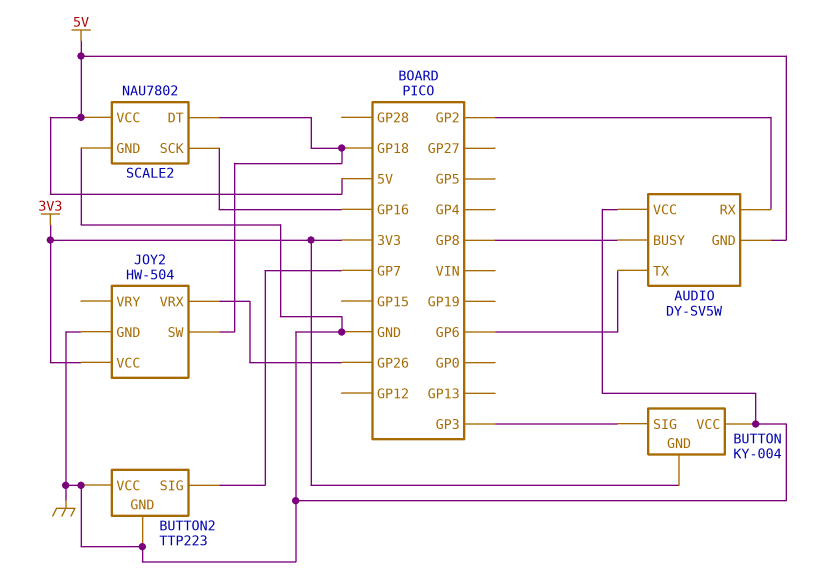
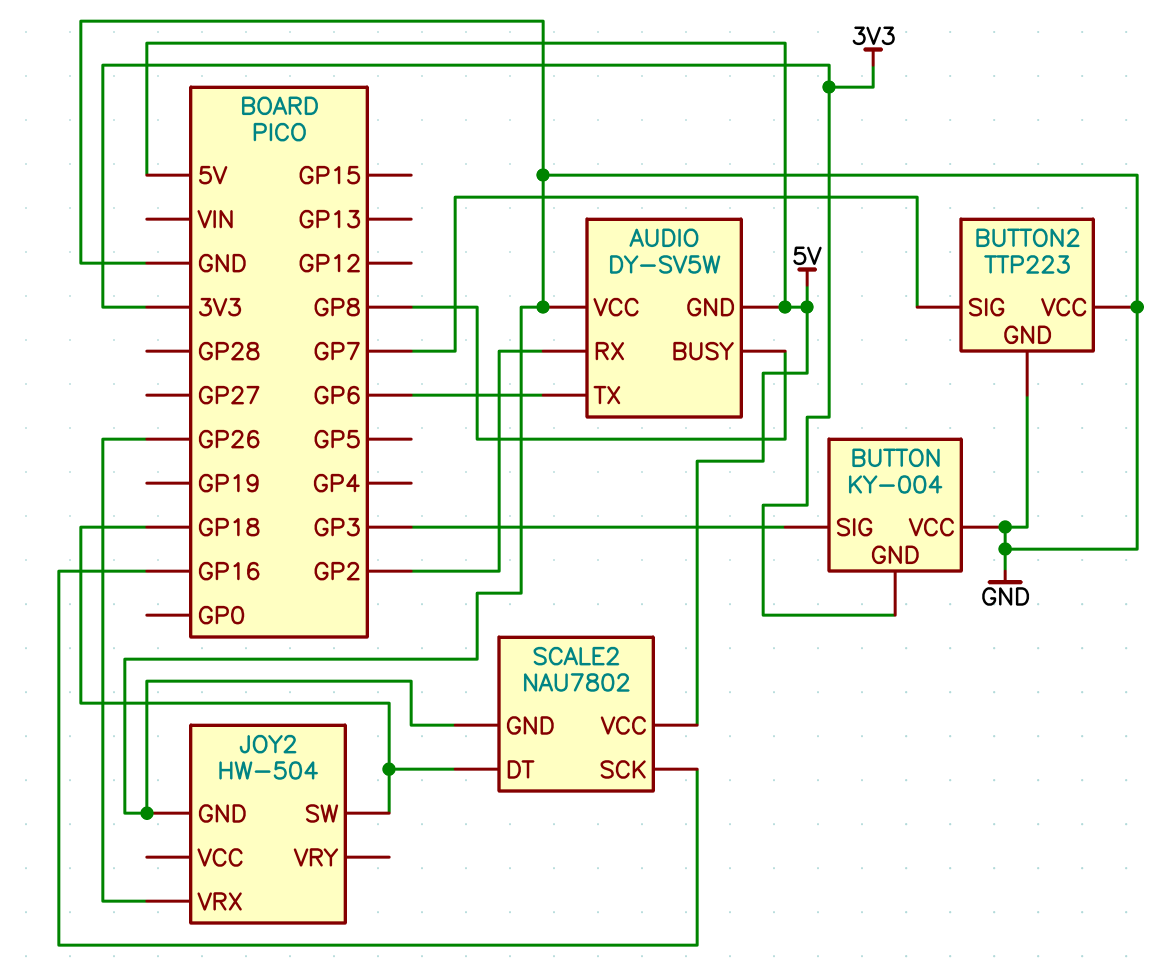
JOY2 pin VCC: 3V3 -> none

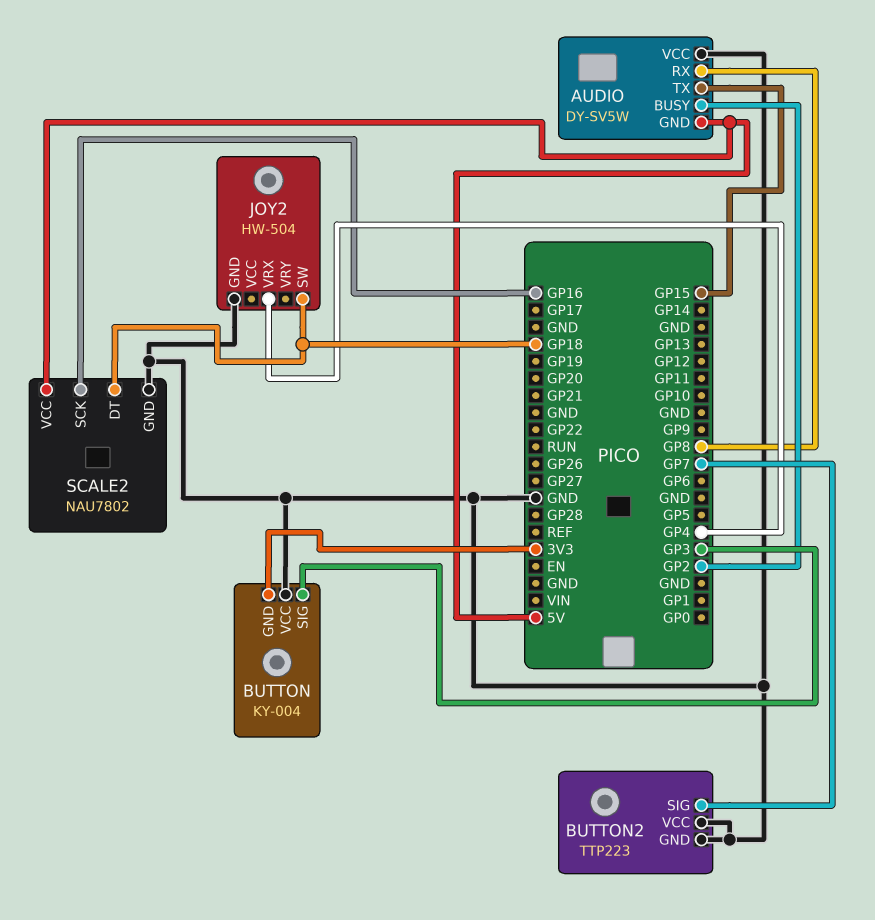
AUDIO pin BUSY: GP8 -> GP2
AUDIO pin RX: GP2 -> GP8
AUDIO pin TX: GP6 -> GP15
JOY2 pin VRX: GP26 -> GP4

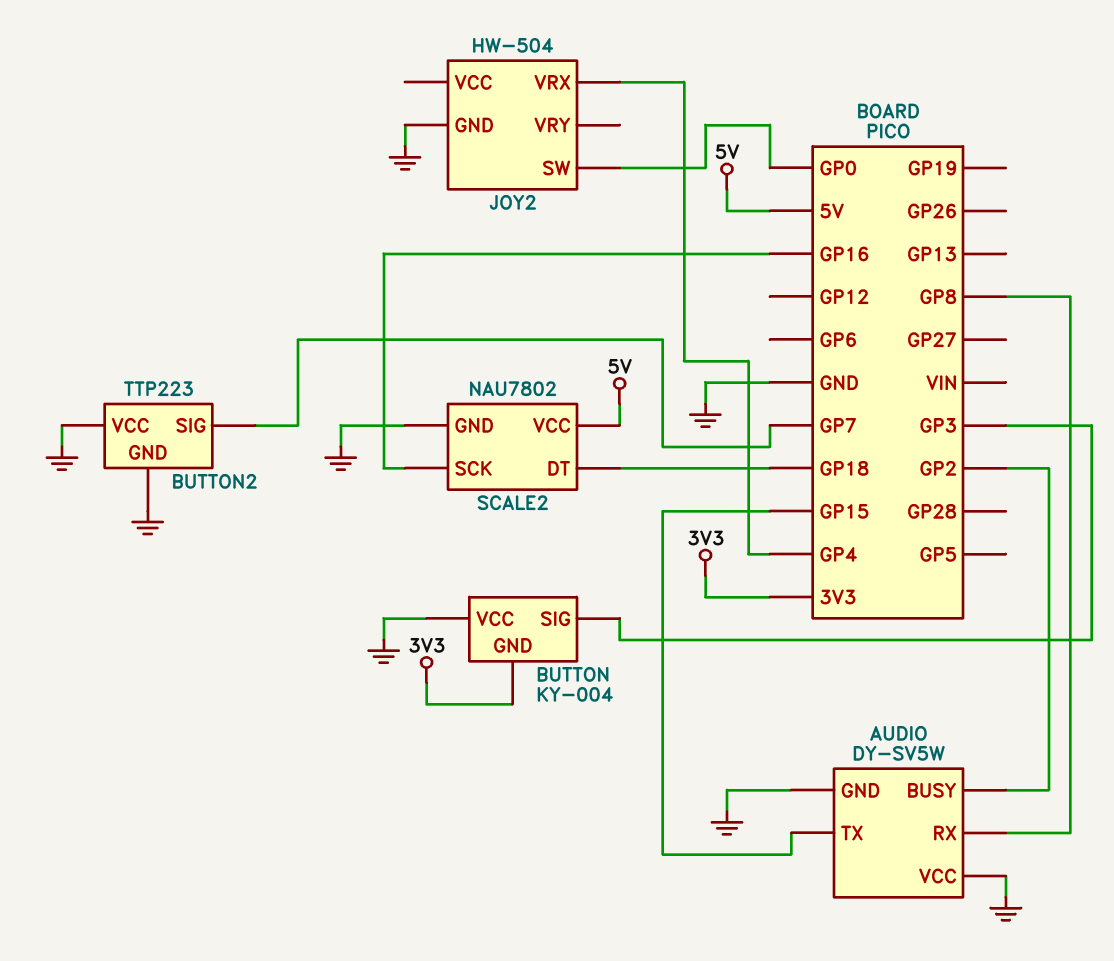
AUDIO pin GND: 5V -> GND
JOY2 pin SW: GP18 -> GP0

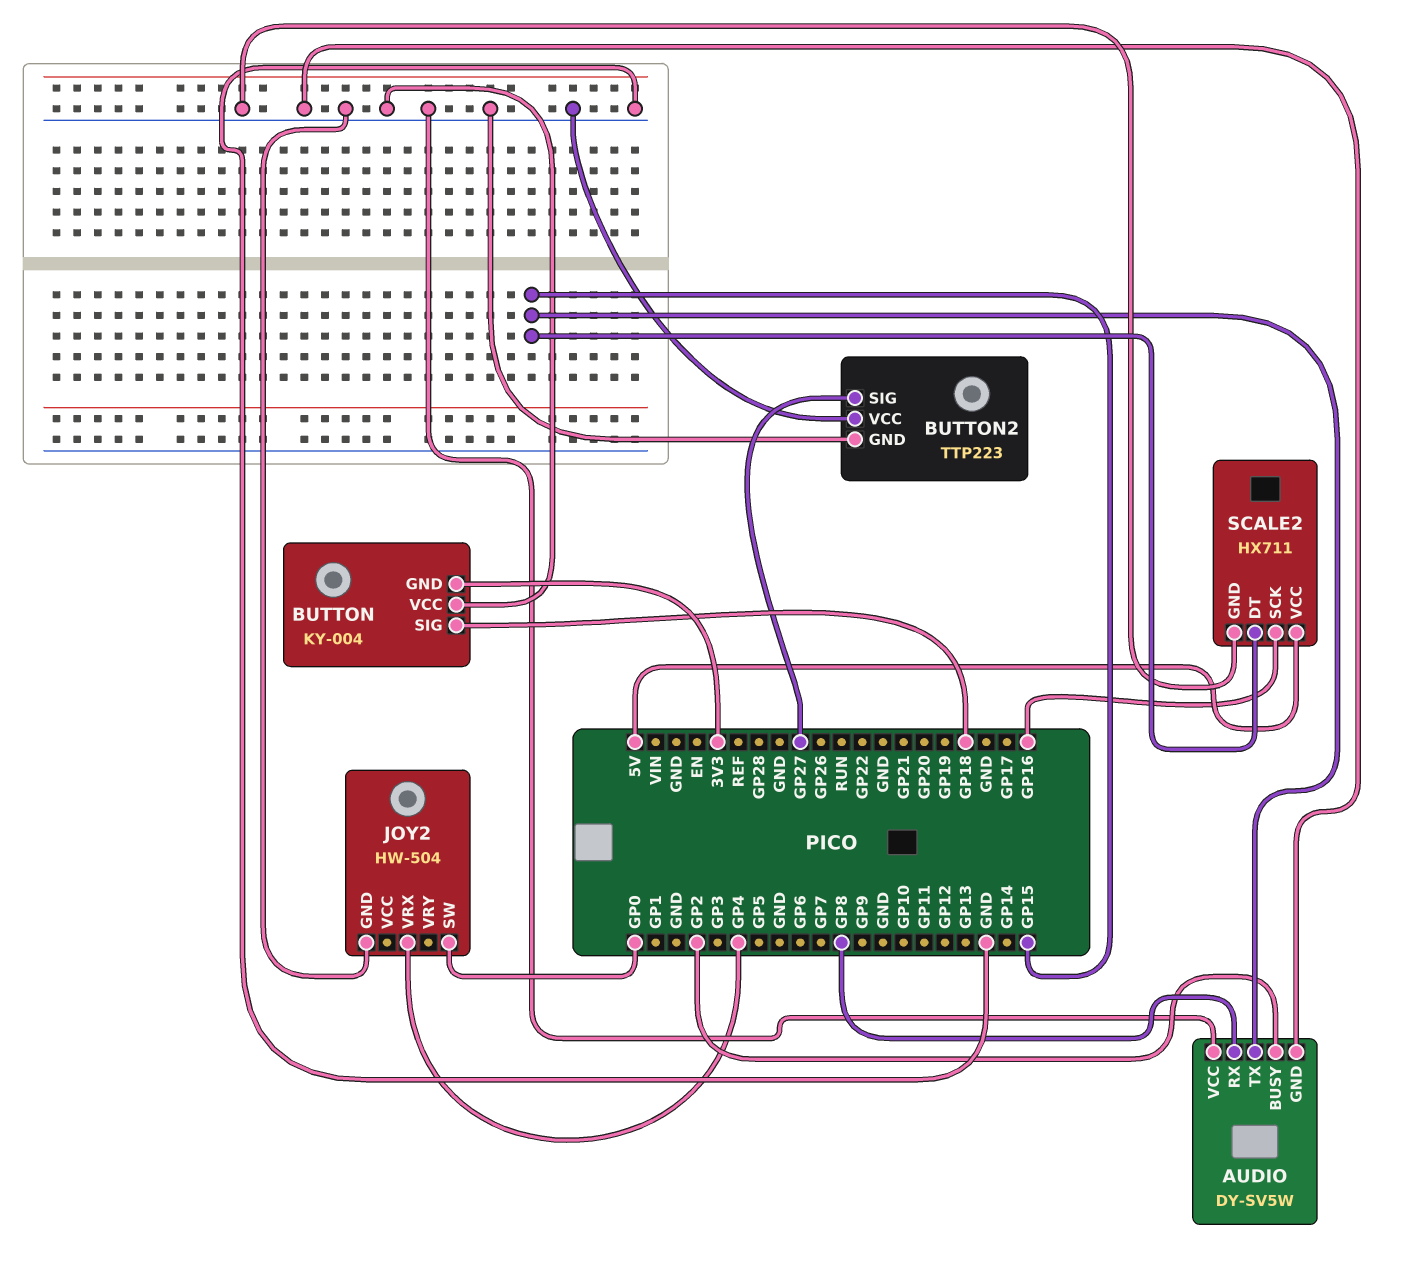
BUTTON pin SIG: GP3 -> GP18
BUTTON2 pin SIG: GP7 -> GP27
SCALE2: NAU7802 -> HX711
SCALE2 pin DT: GP18 -> GP15

